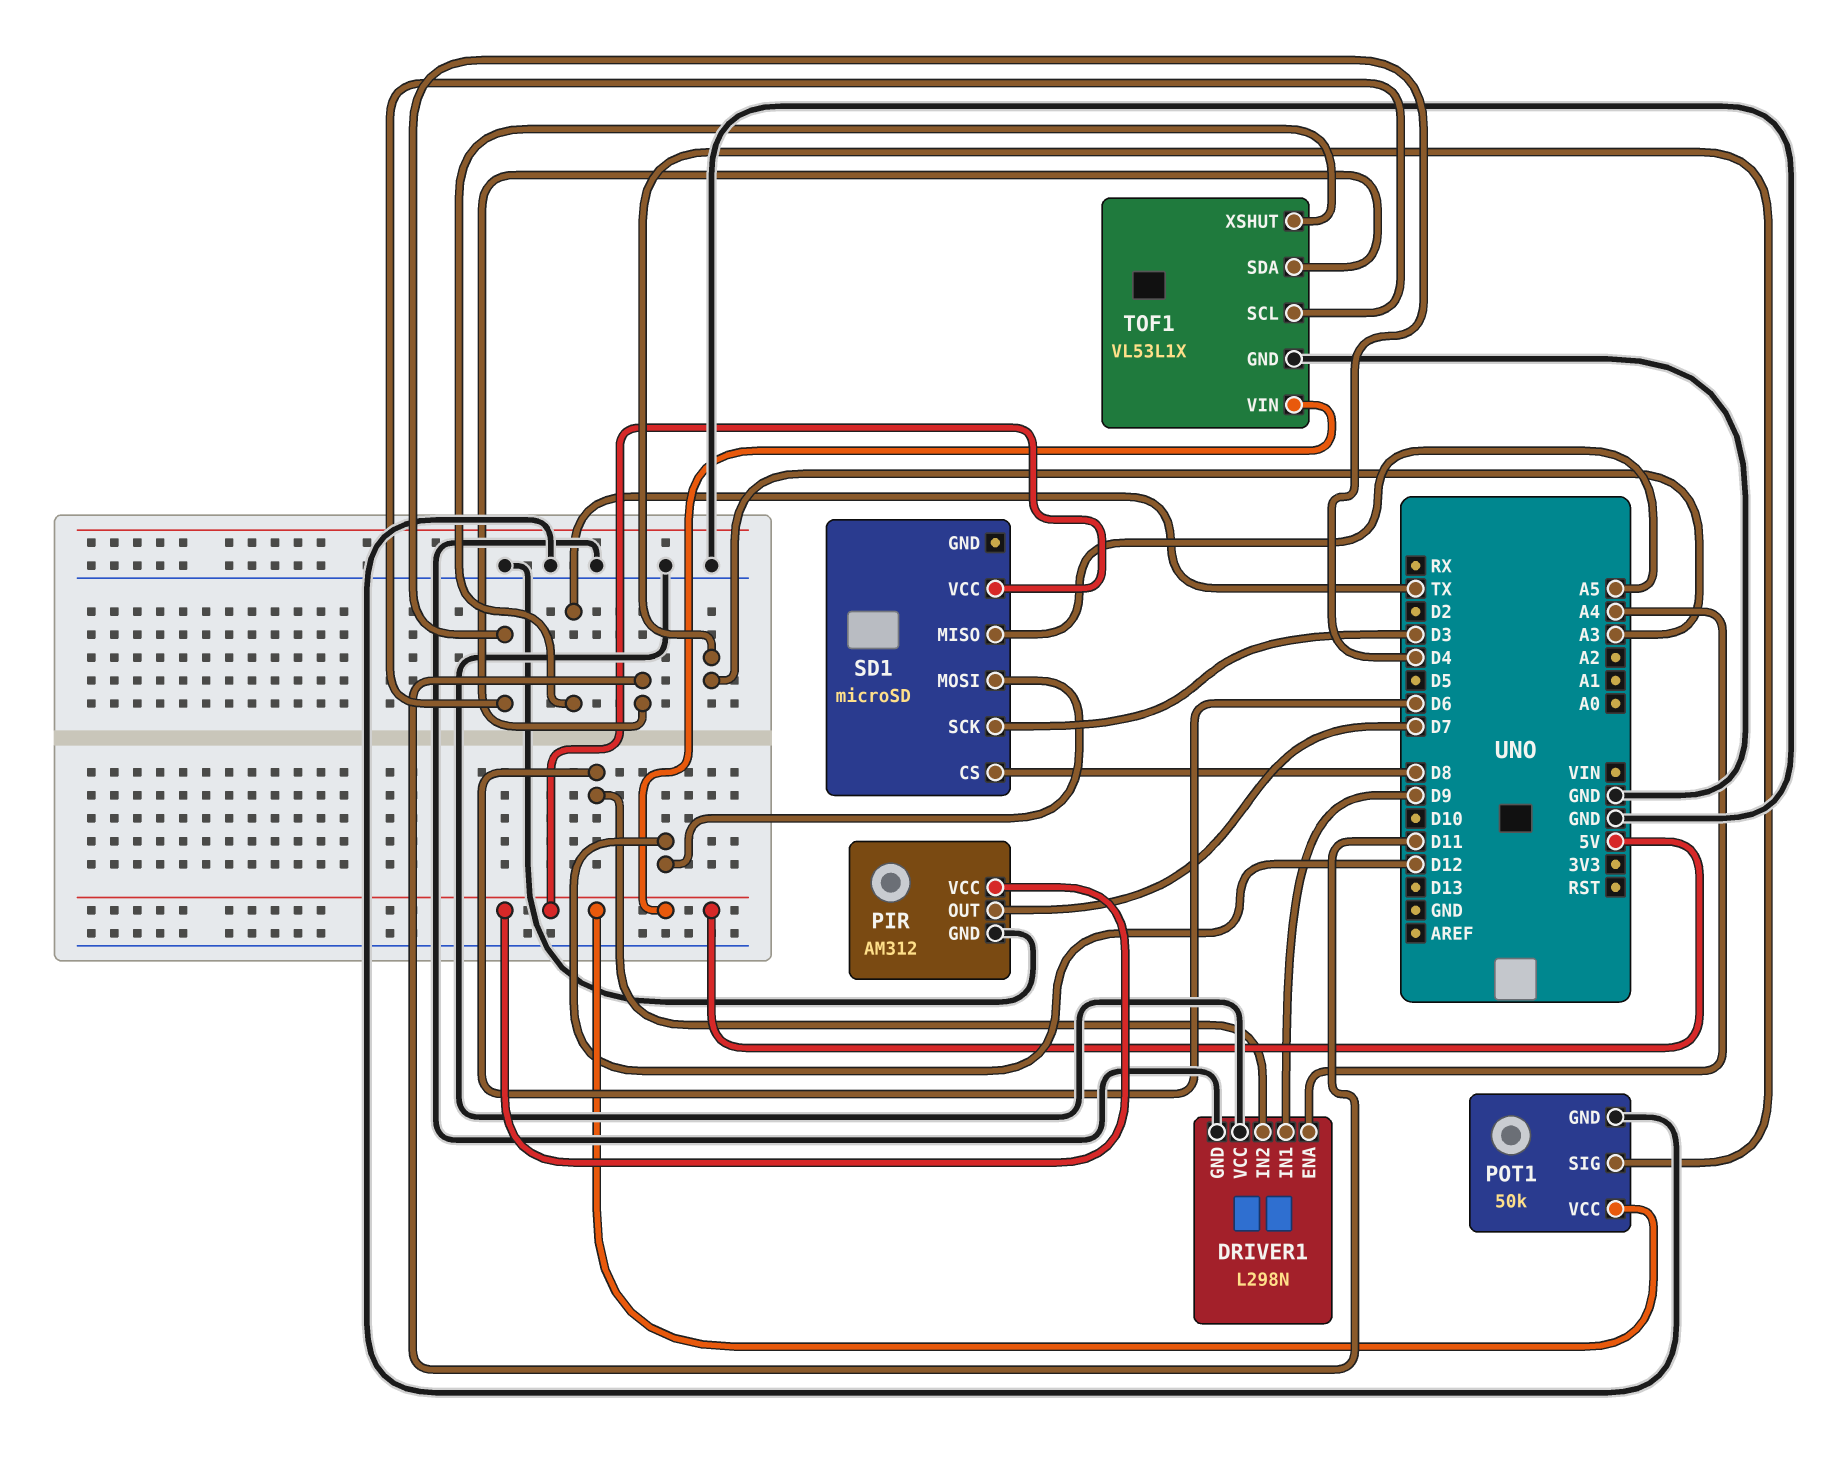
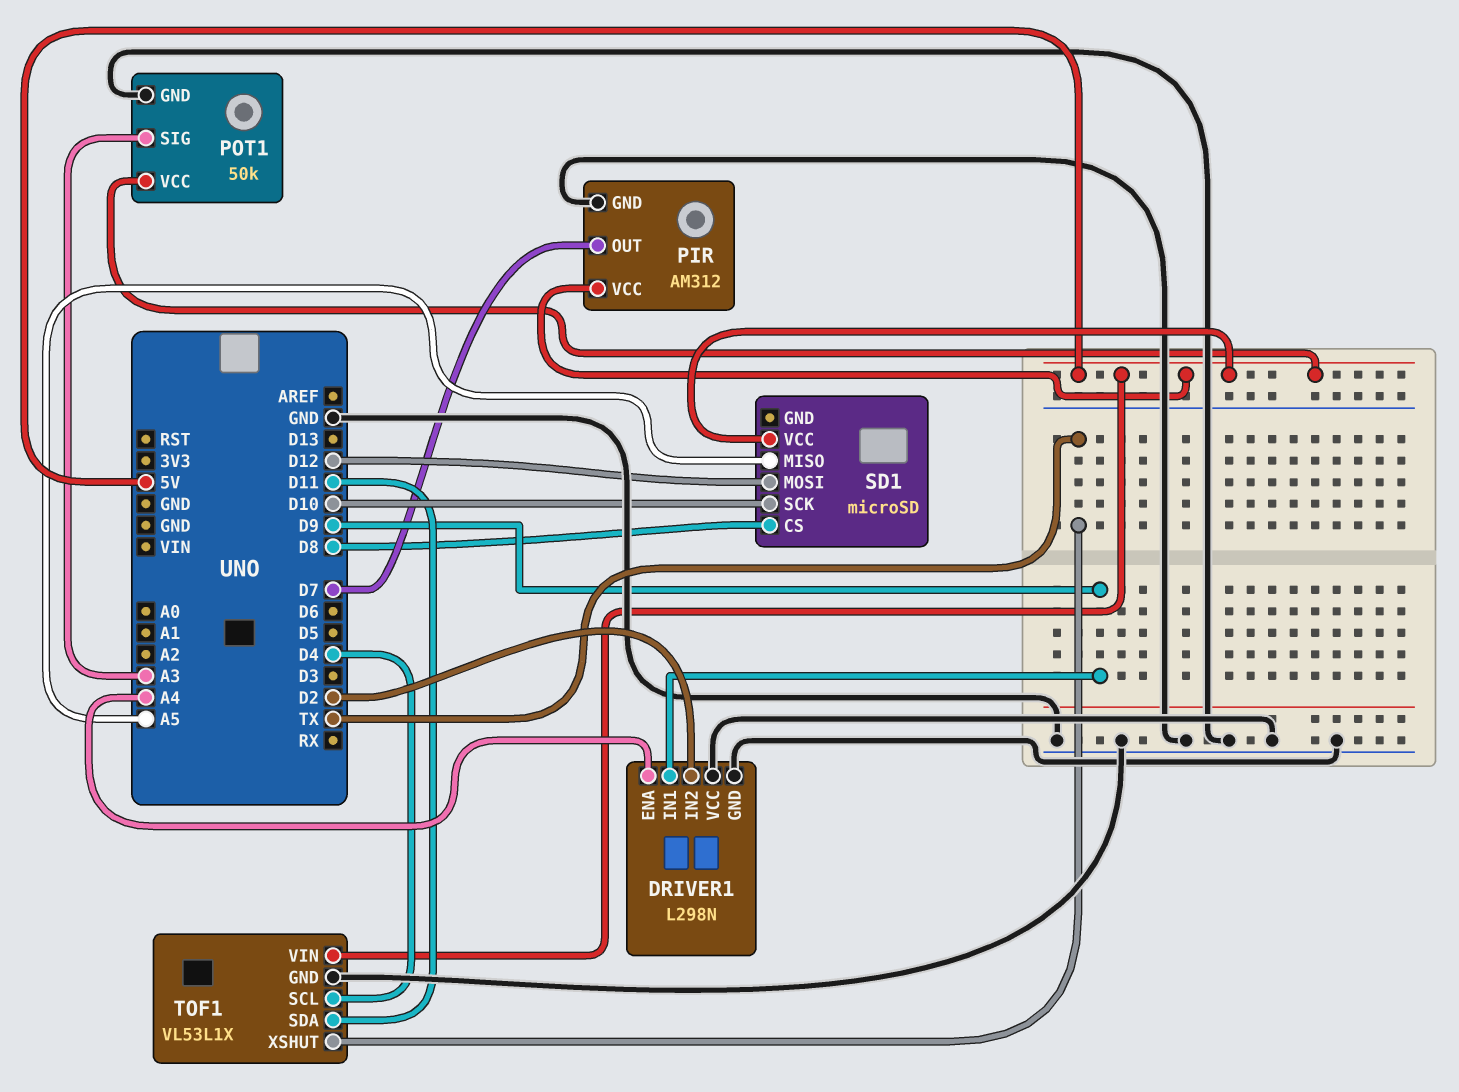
DRIVER1 pin IN2: D6 -> D2
SD1 pin SCK: D3 -> D10

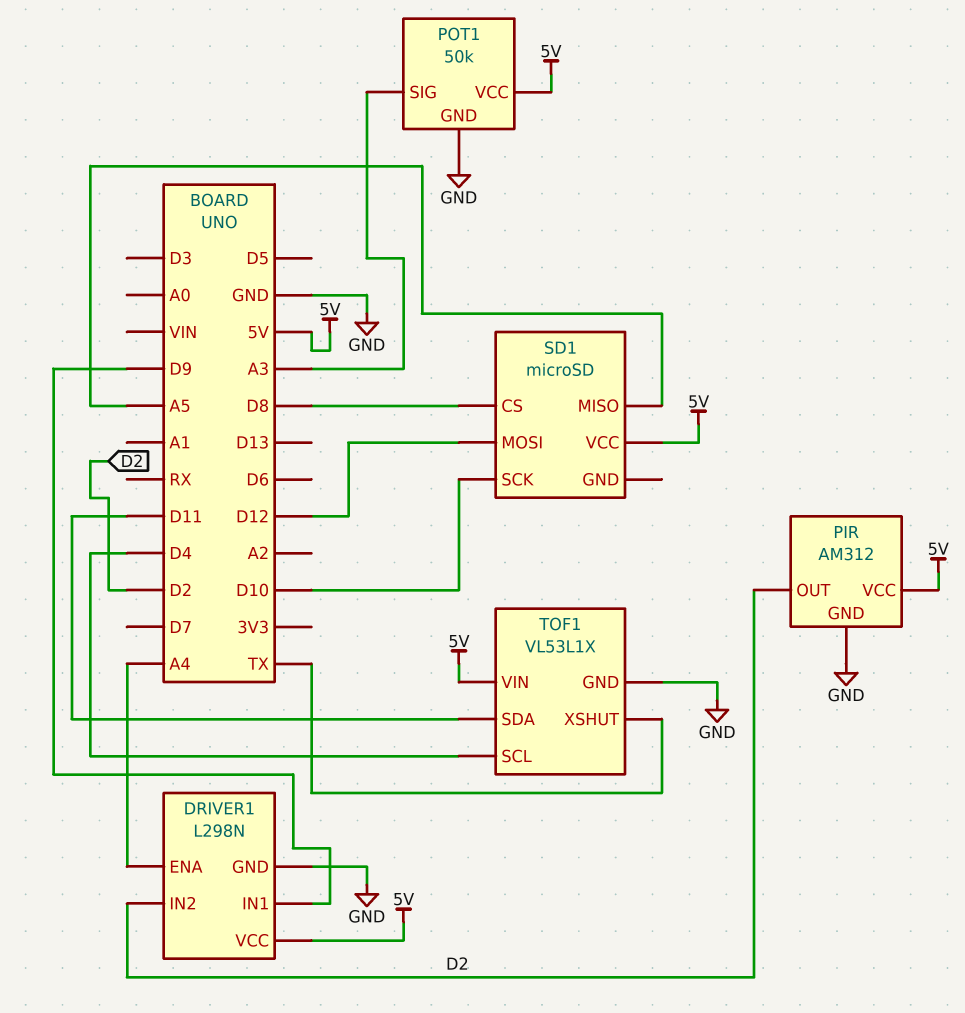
DRIVER1 pin VCC: GND -> 5V
PIR pin OUT: D7 -> D2

